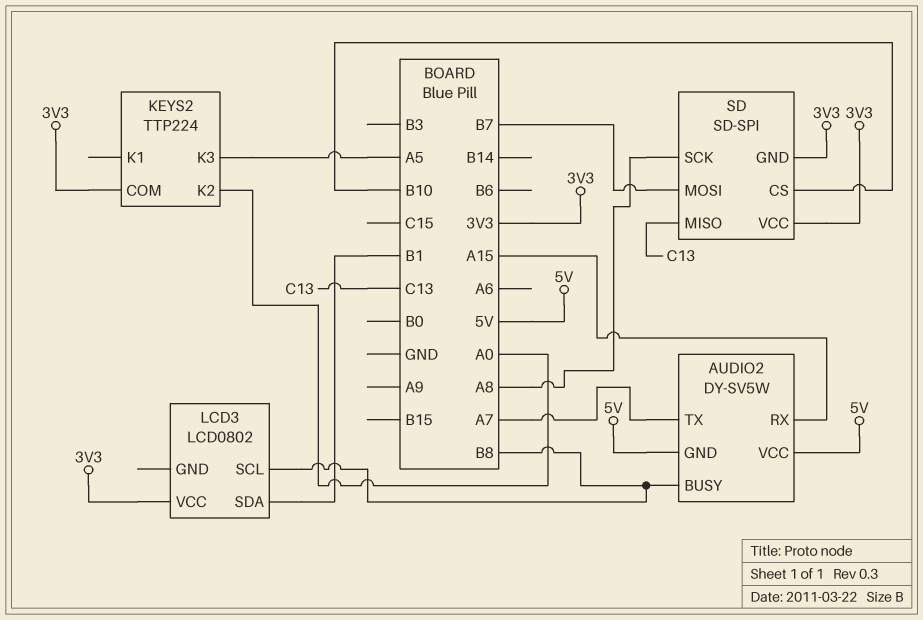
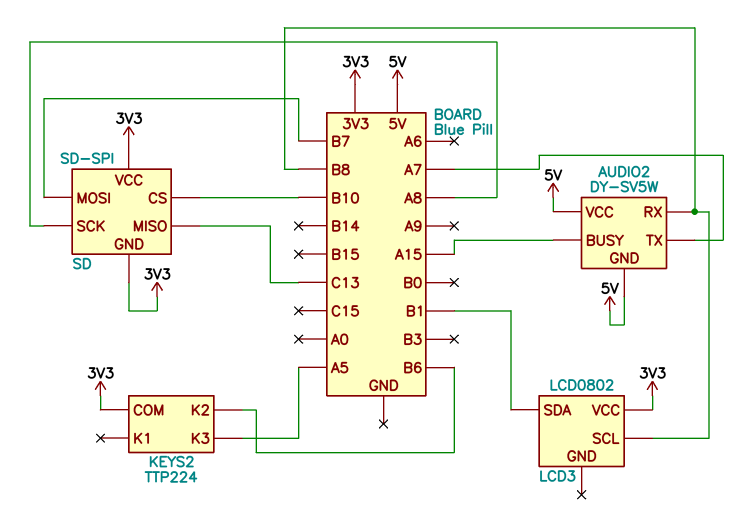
AUDIO2 pin BUSY: B8 -> A15
AUDIO2 pin RX: A15 -> B8
KEYS2 pin K2: A0 -> B6

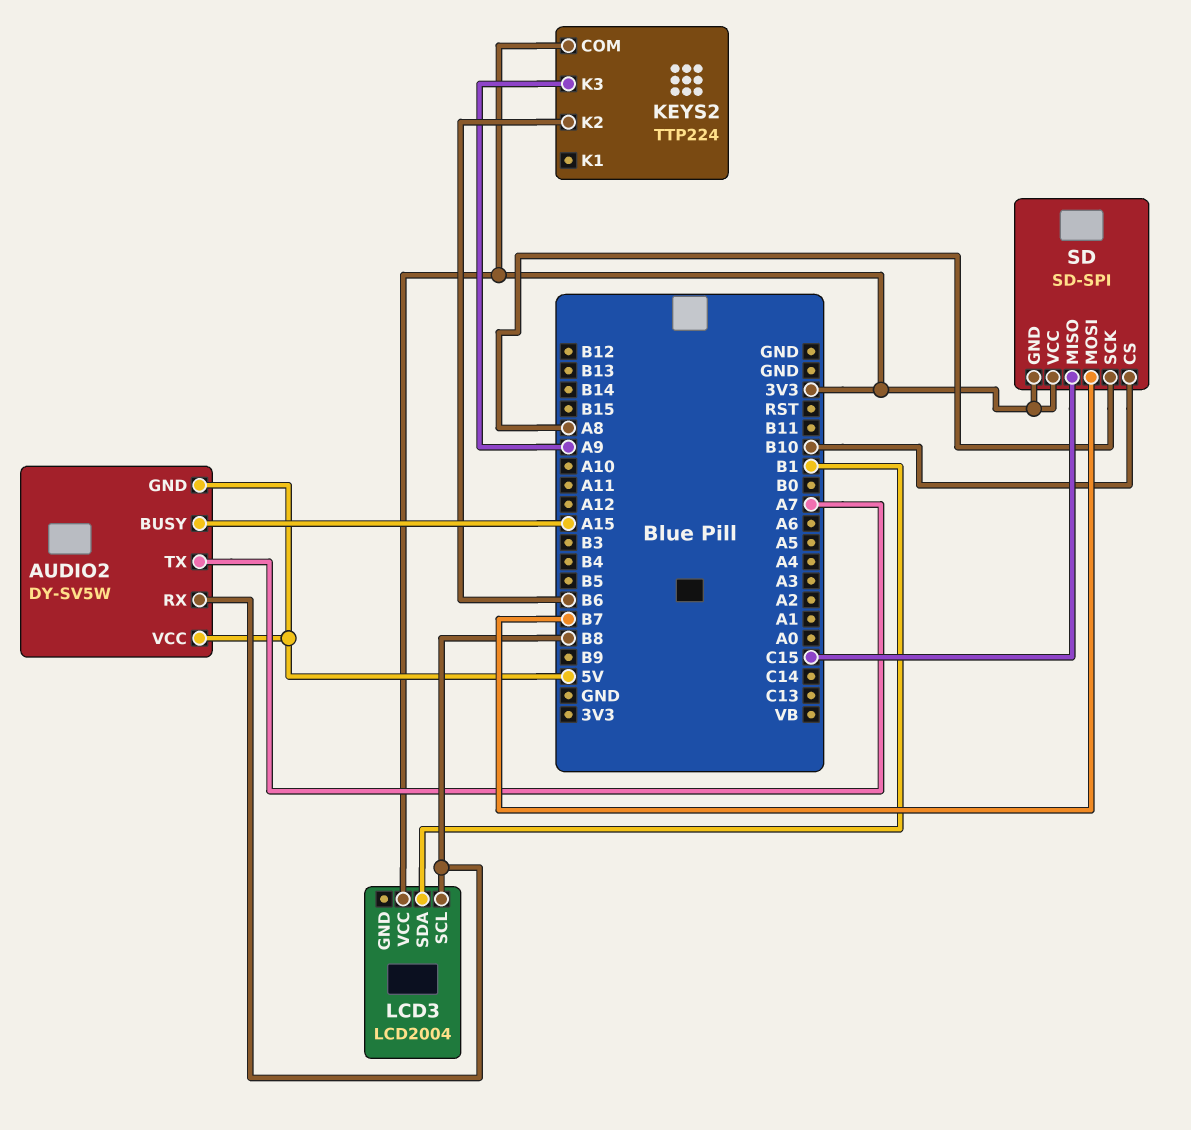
KEYS2 pin K3: A5 -> A9
LCD3: LCD0802 -> LCD2004
SD pin MISO: C13 -> C15

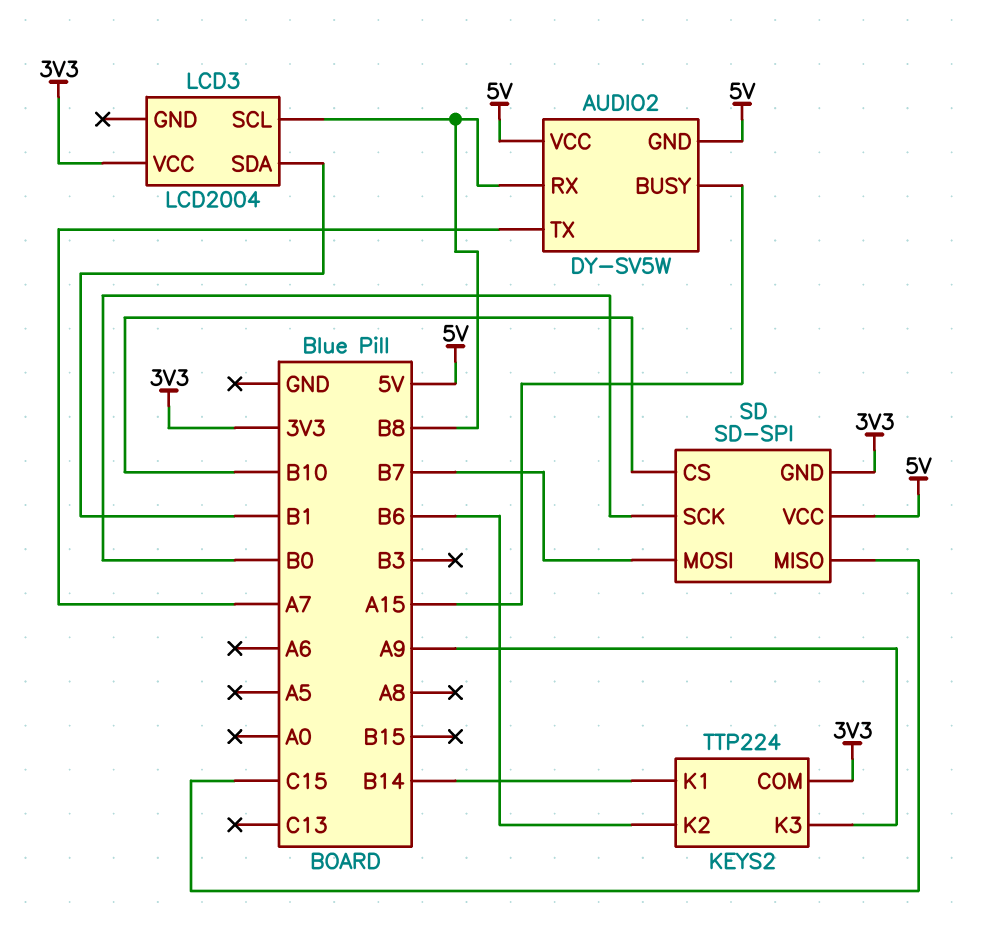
KEYS2 pin K1: none -> B14
SD pin SCK: A8 -> B0
SD pin VCC: 3V3 -> 5V

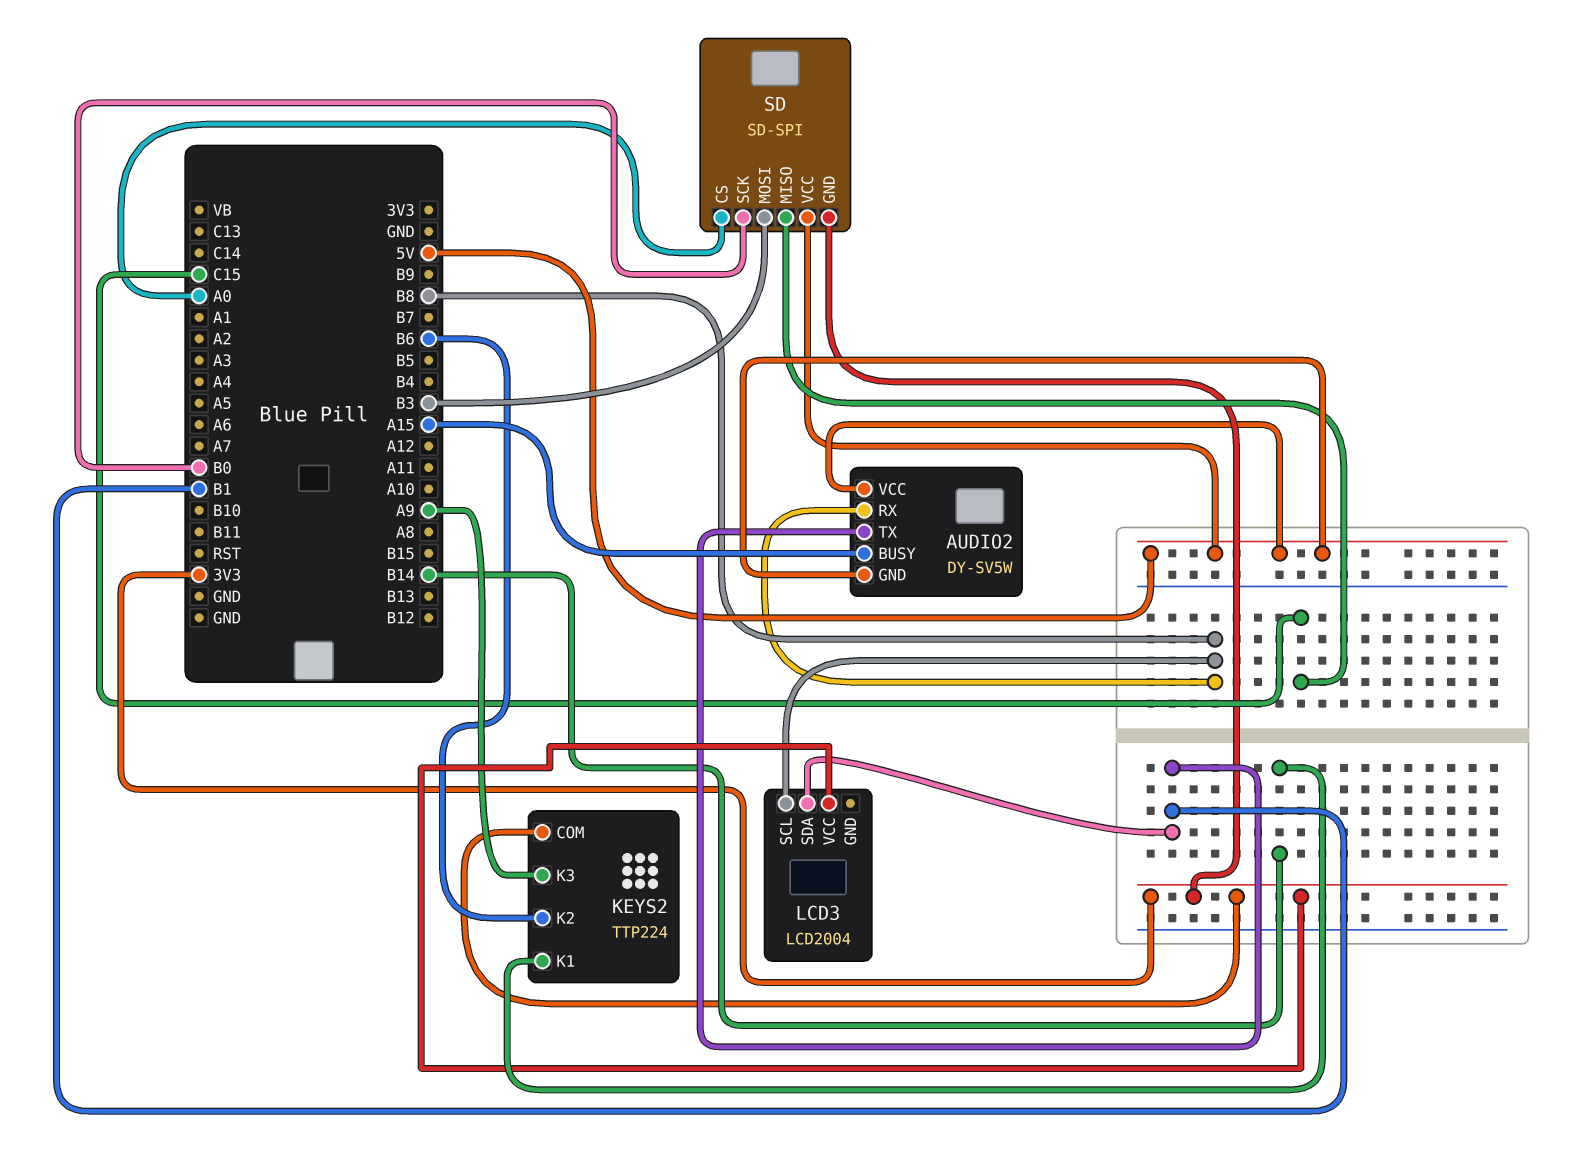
AUDIO2 pin TX: A7 -> B1
SD pin CS: B10 -> A0
SD pin MOSI: B7 -> B3

